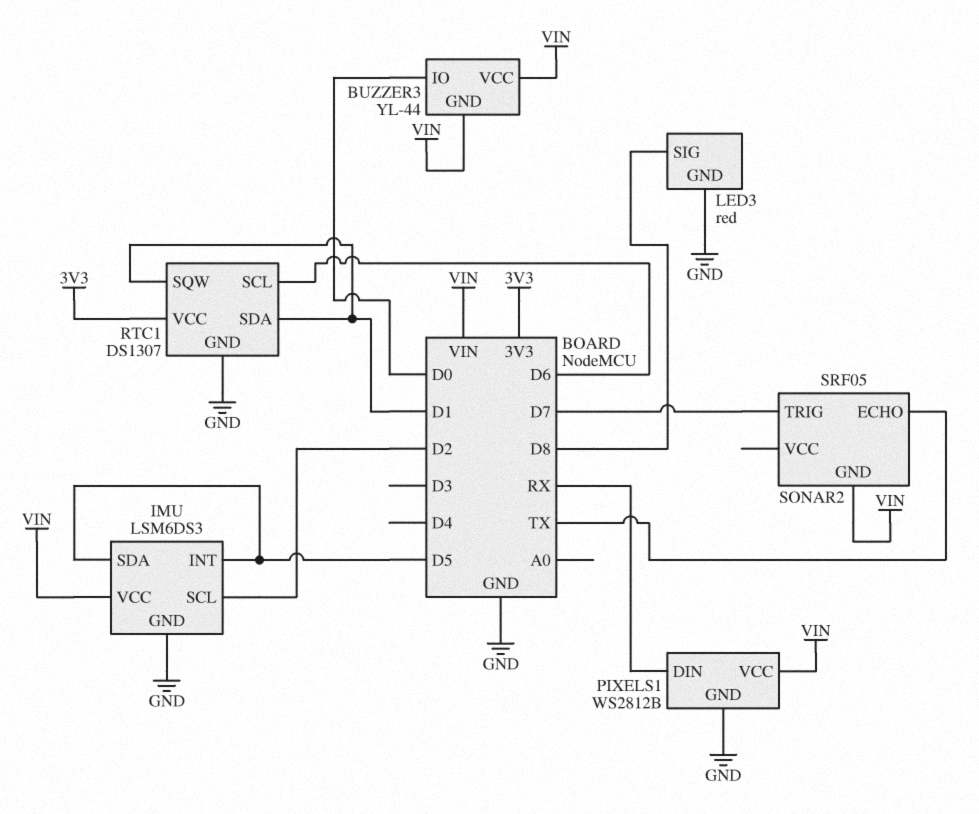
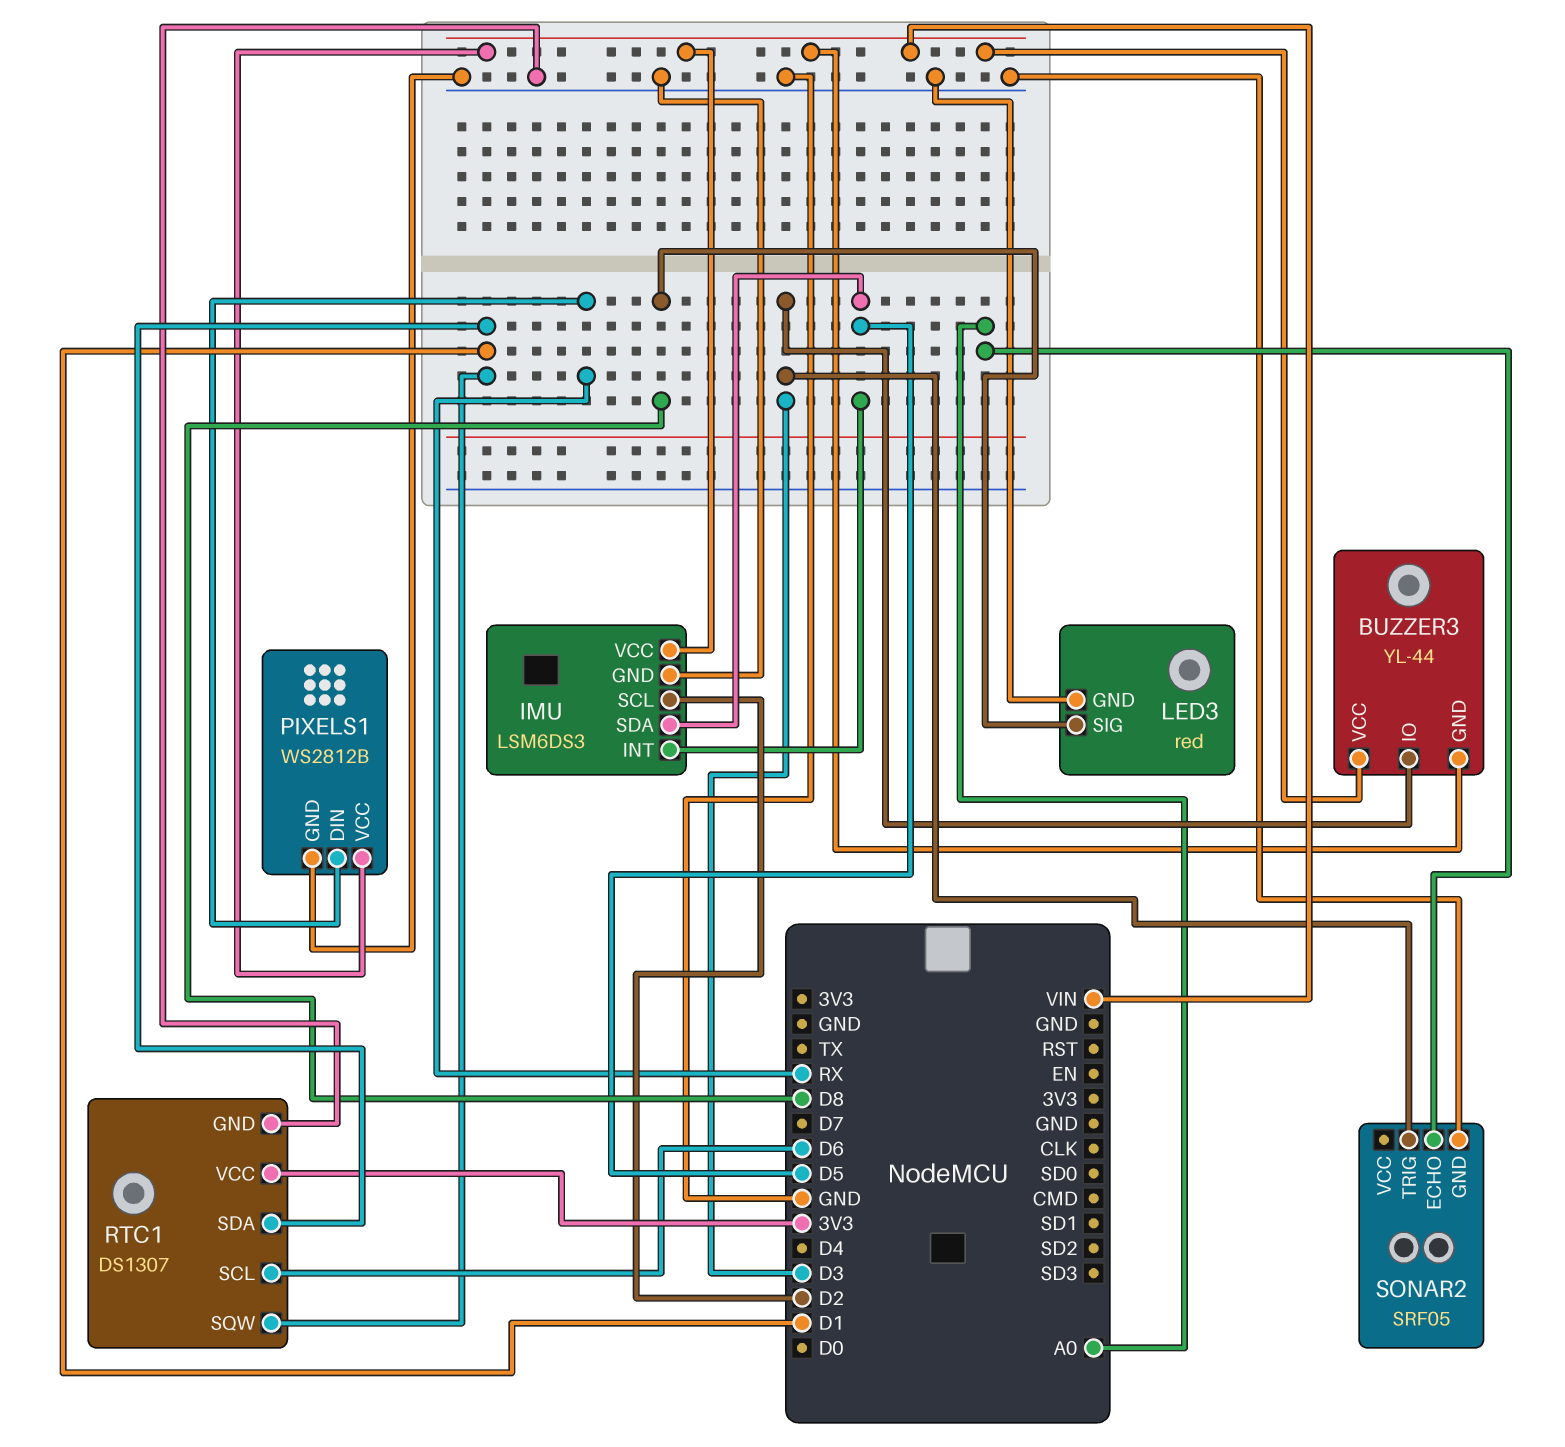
BUZZER3 pin IO: D0 -> D3
SONAR2 pin ECHO: TX -> A0
SONAR2 pin GND: VIN -> GND
SONAR2 pin TRIG: D7 -> D3

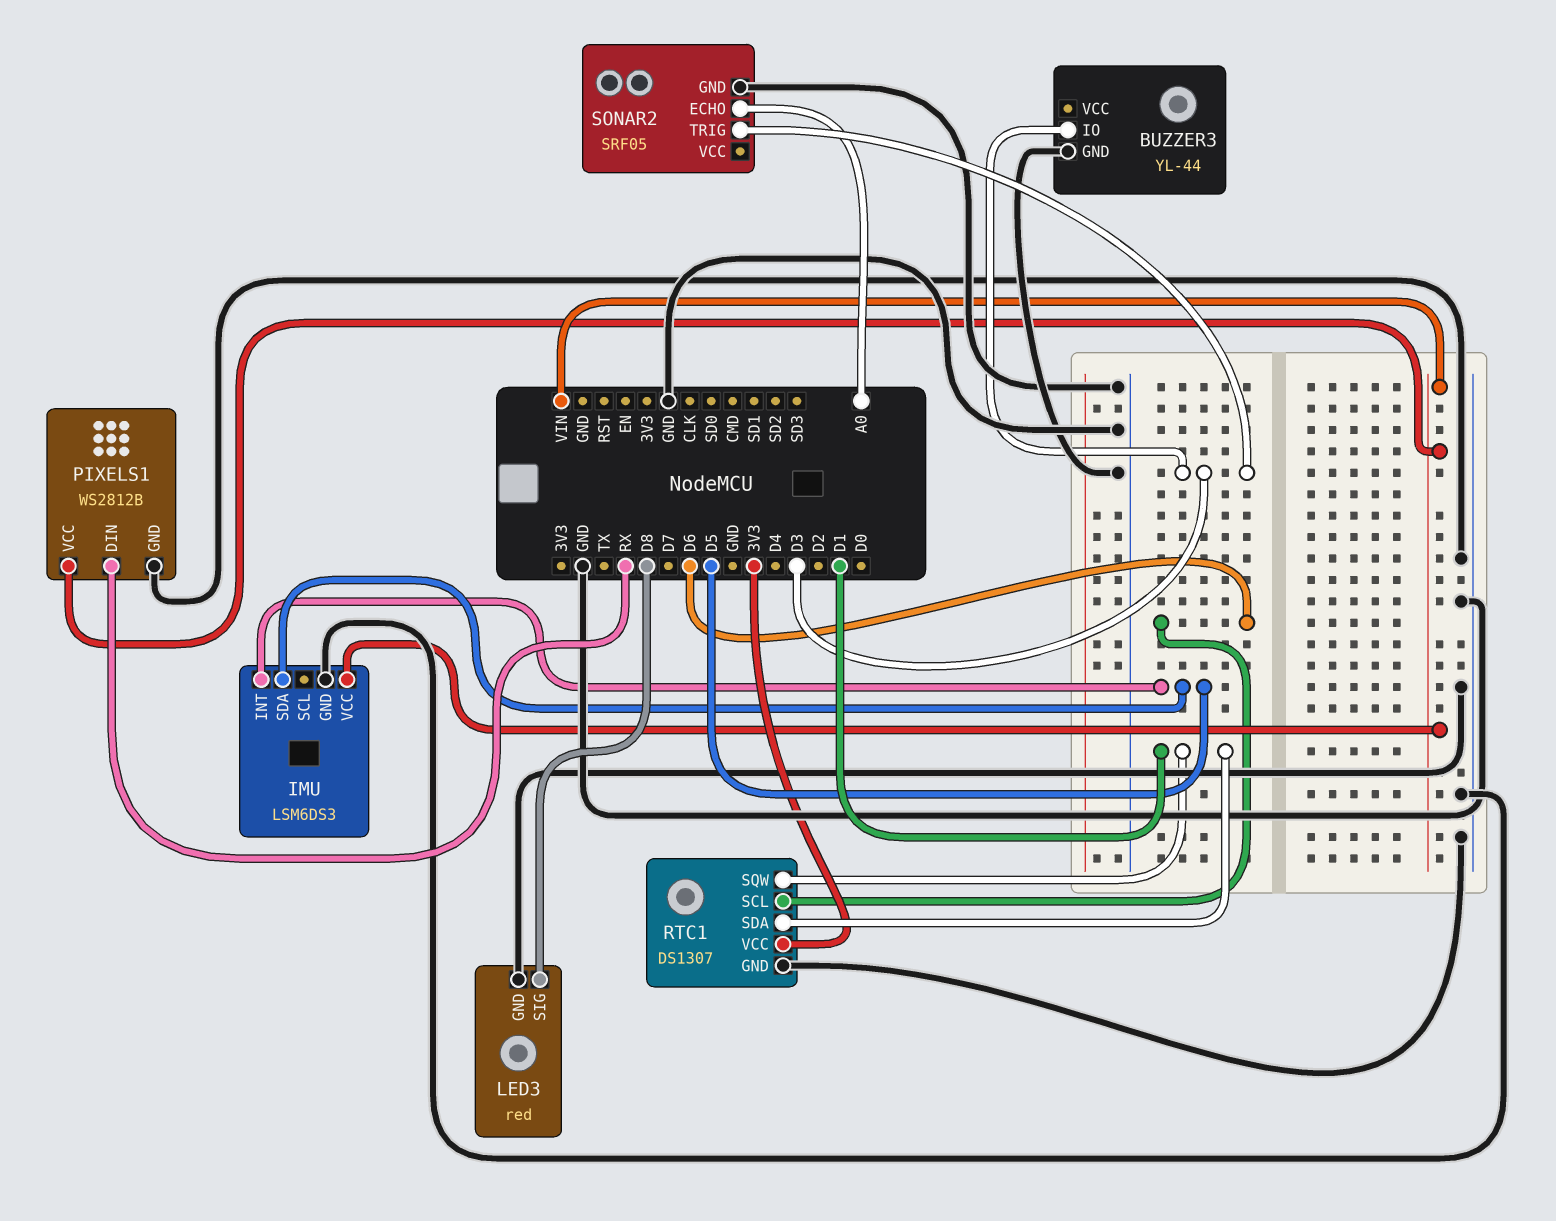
BUZZER3 pin GND: VIN -> GND
BUZZER3 pin VCC: VIN -> none
IMU pin SCL: D2 -> none

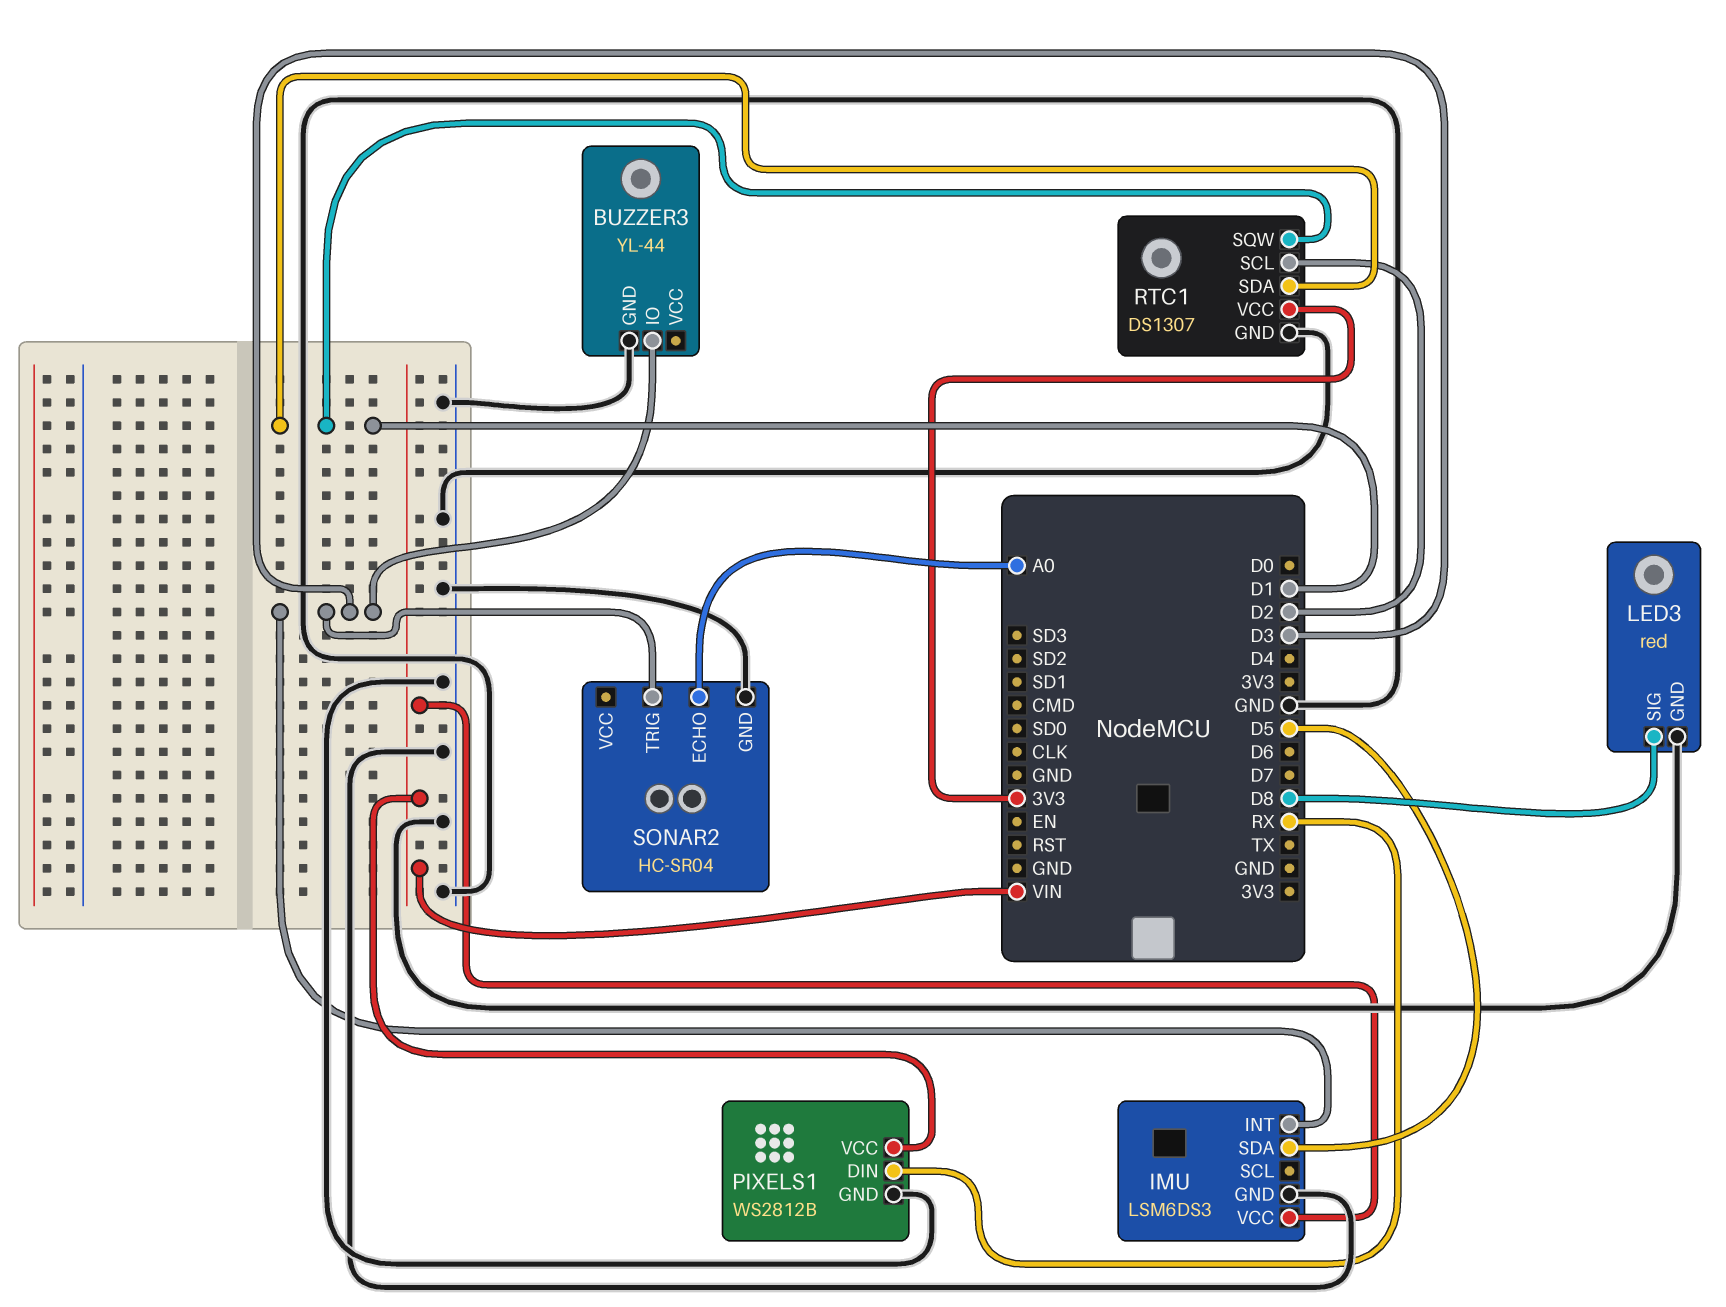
IMU pin INT: D5 -> D3
RTC1 pin SCL: D6 -> D2
SONAR2: SRF05 -> HC-SR04

